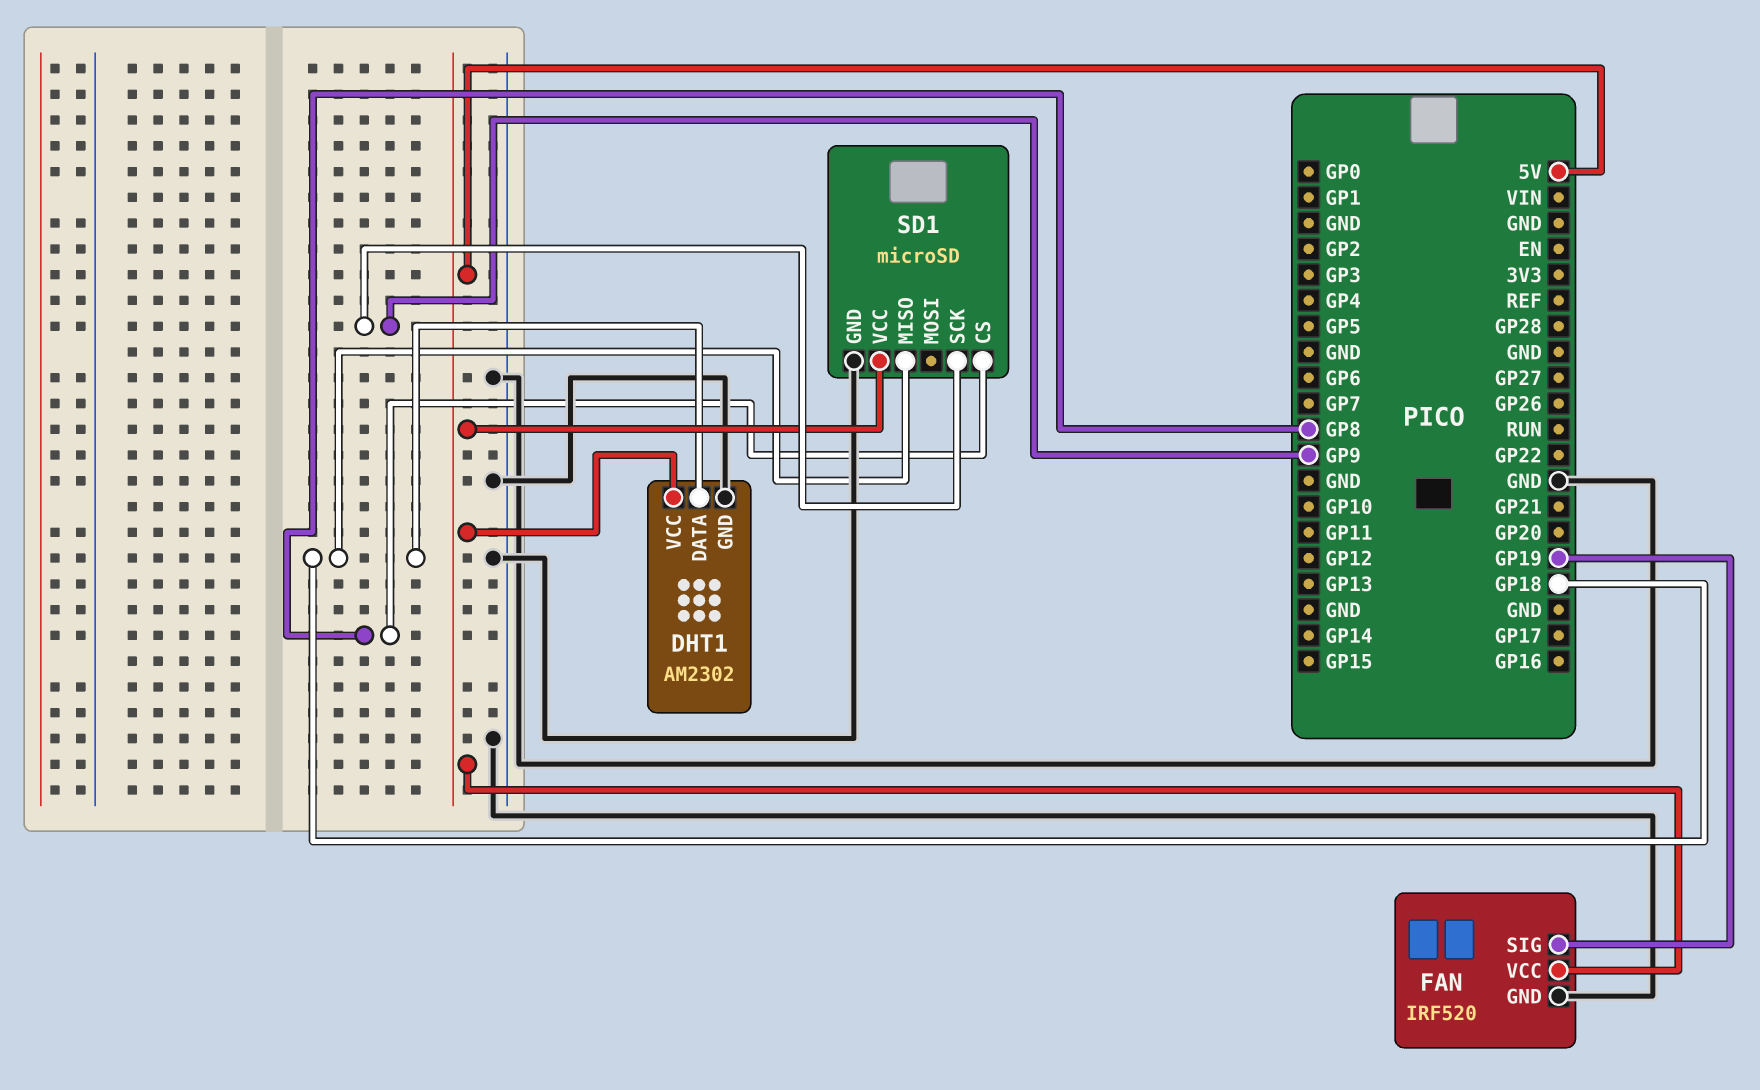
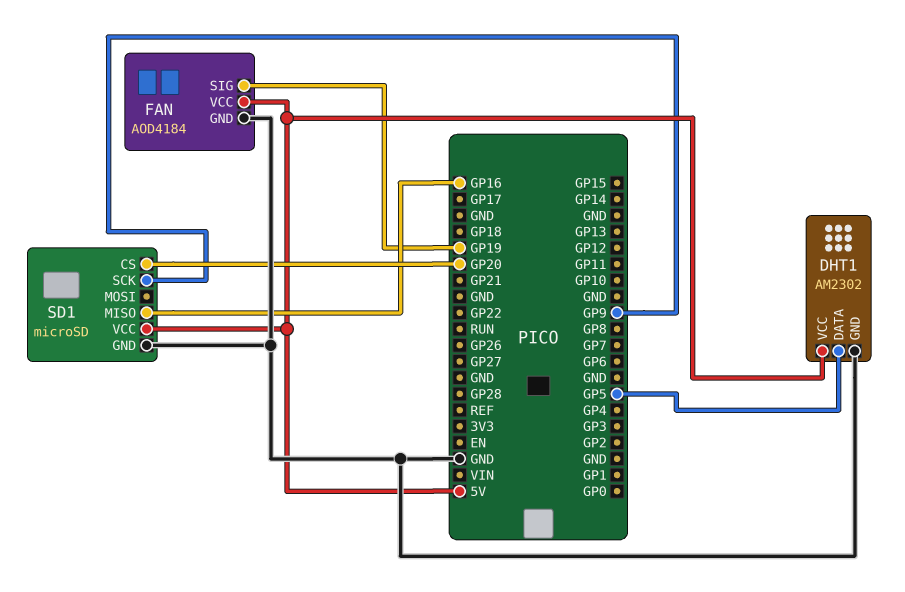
DHT1 pin DATA: GP18 -> GP5
FAN: IRF520 -> AOD4184
SD1 pin CS: GP8 -> GP20
SD1 pin MISO: GP18 -> GP16

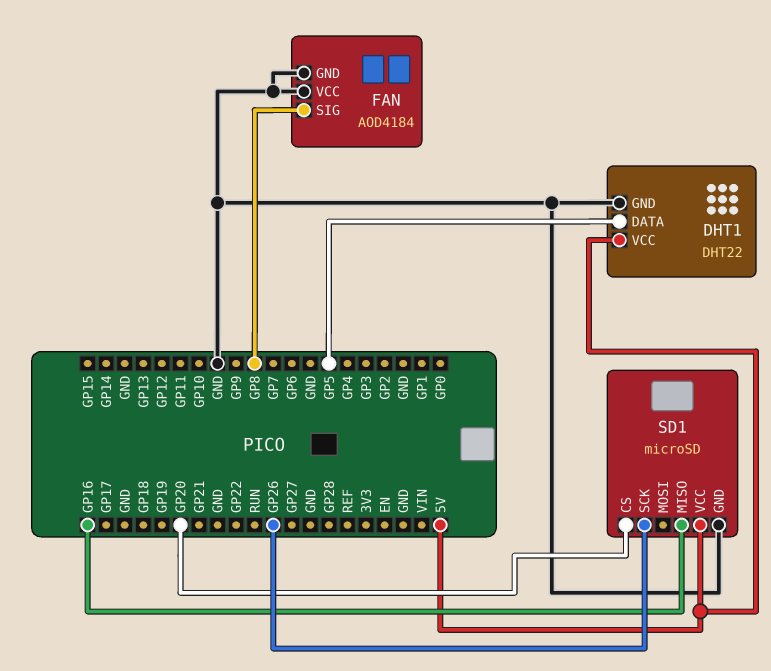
DHT1: AM2302 -> DHT22
FAN pin SIG: GP19 -> GP8
FAN pin VCC: 5V -> GND
SD1 pin SCK: GP9 -> GP26

